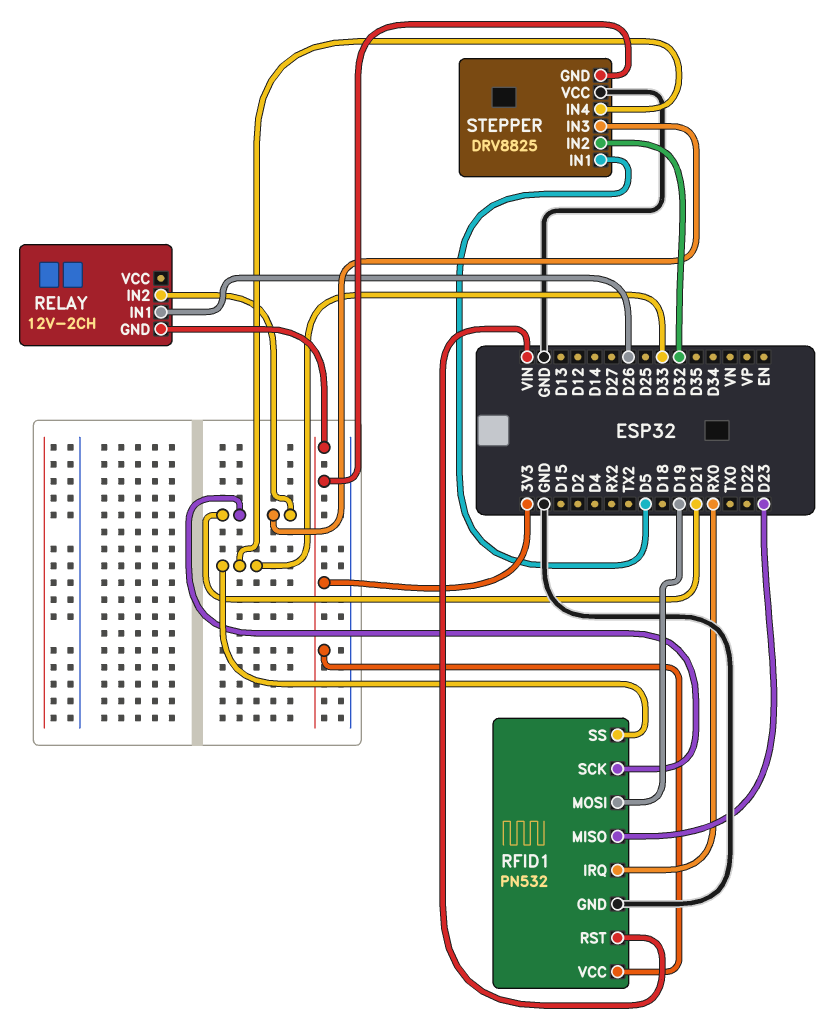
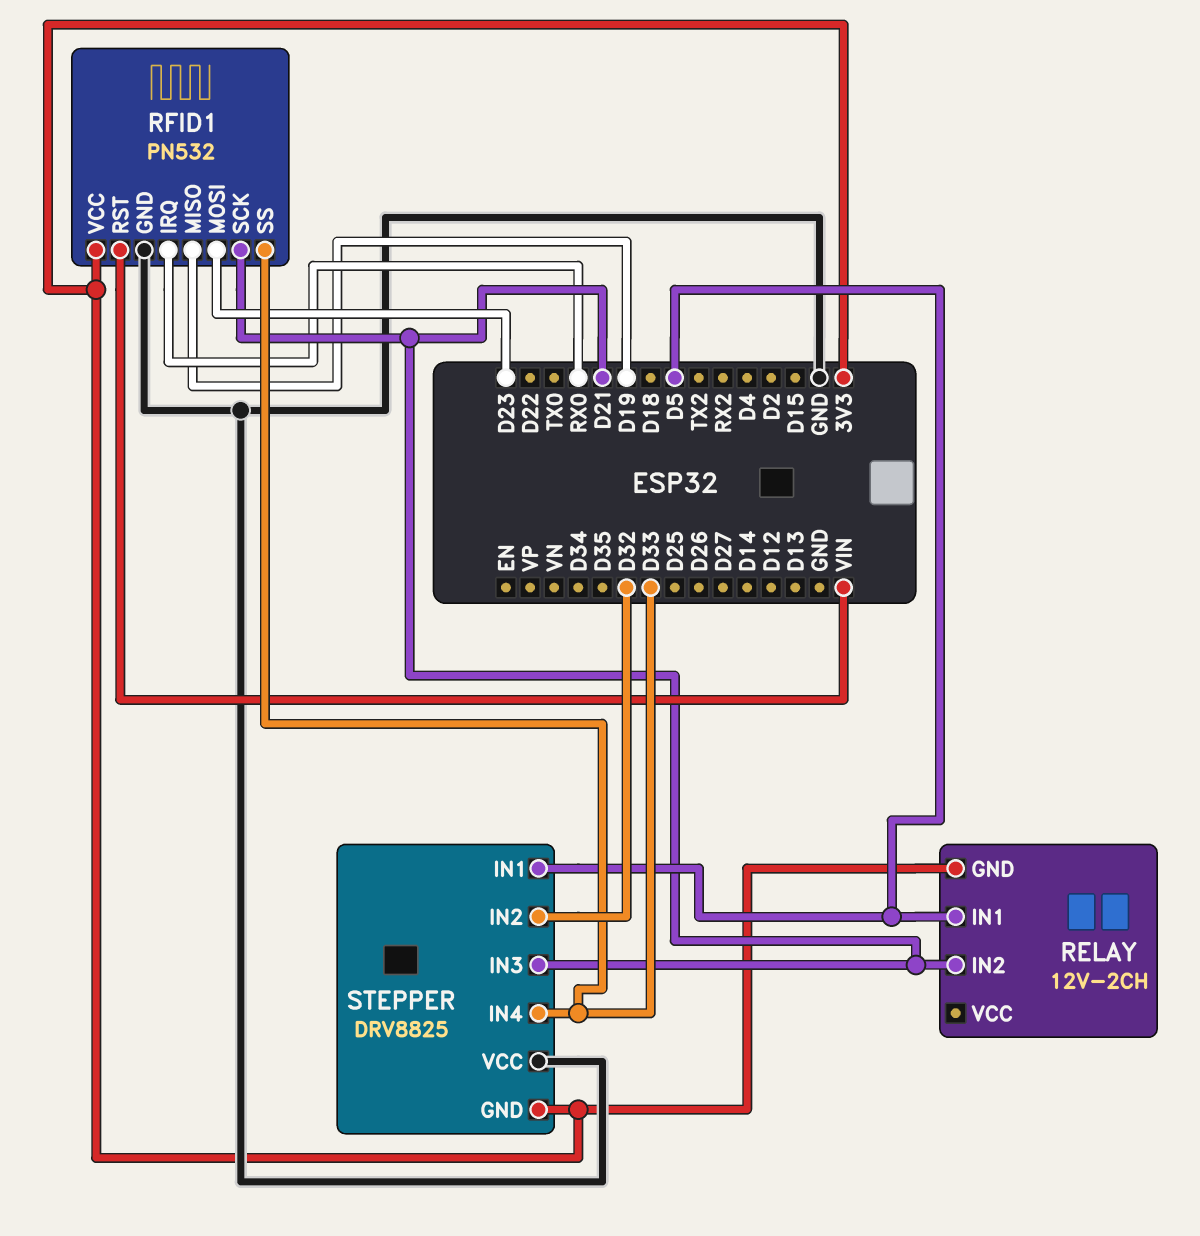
RELAY pin IN1: D26 -> D5
RFID1 pin MISO: D23 -> D19
RFID1 pin MOSI: D19 -> D23

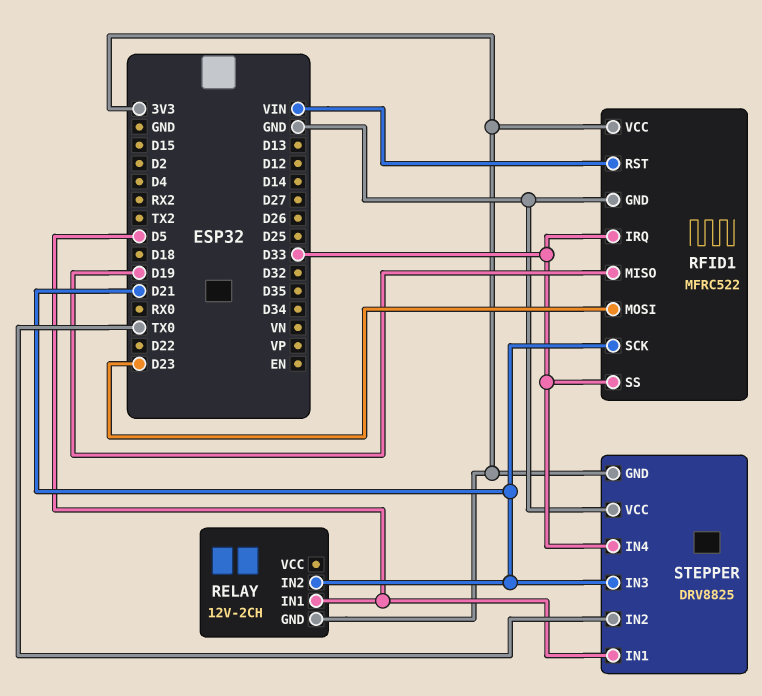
RFID1: PN532 -> MFRC522
RFID1 pin IRQ: RX0 -> D33
STEPPER pin IN2: D32 -> TX0

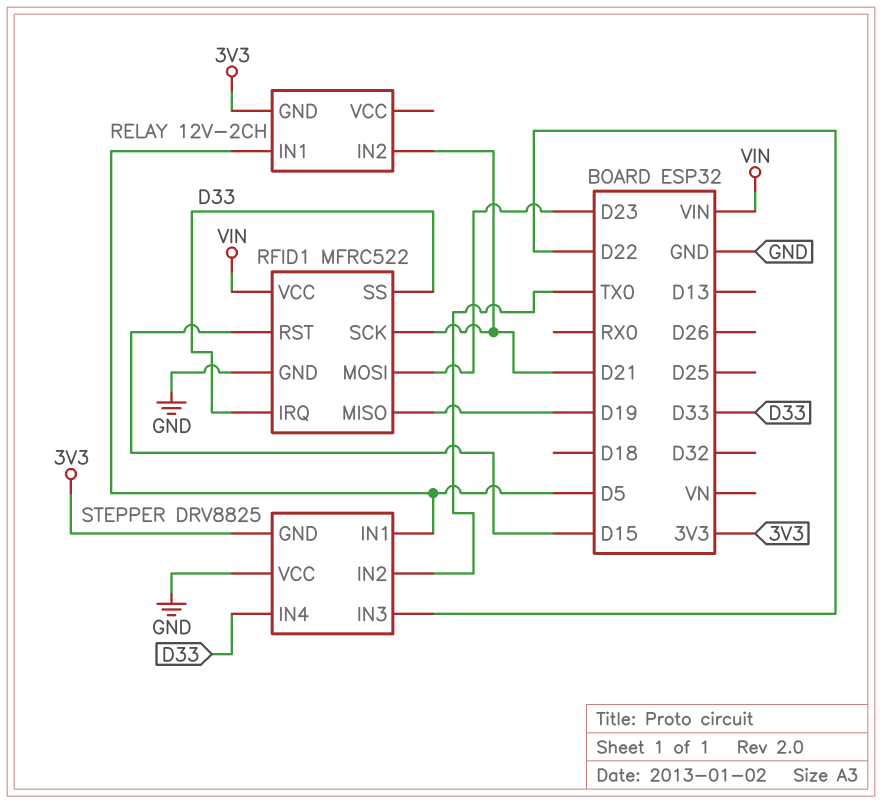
RFID1 pin RST: VIN -> D15
RFID1 pin VCC: 3V3 -> VIN
STEPPER pin IN3: D21 -> D22

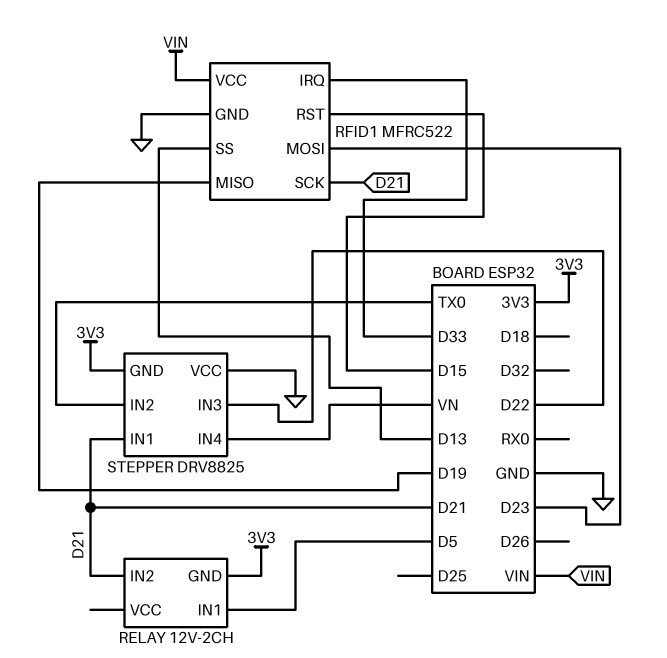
RFID1 pin SS: D33 -> D13
STEPPER pin IN1: D5 -> D21
STEPPER pin IN4: D33 -> VN

